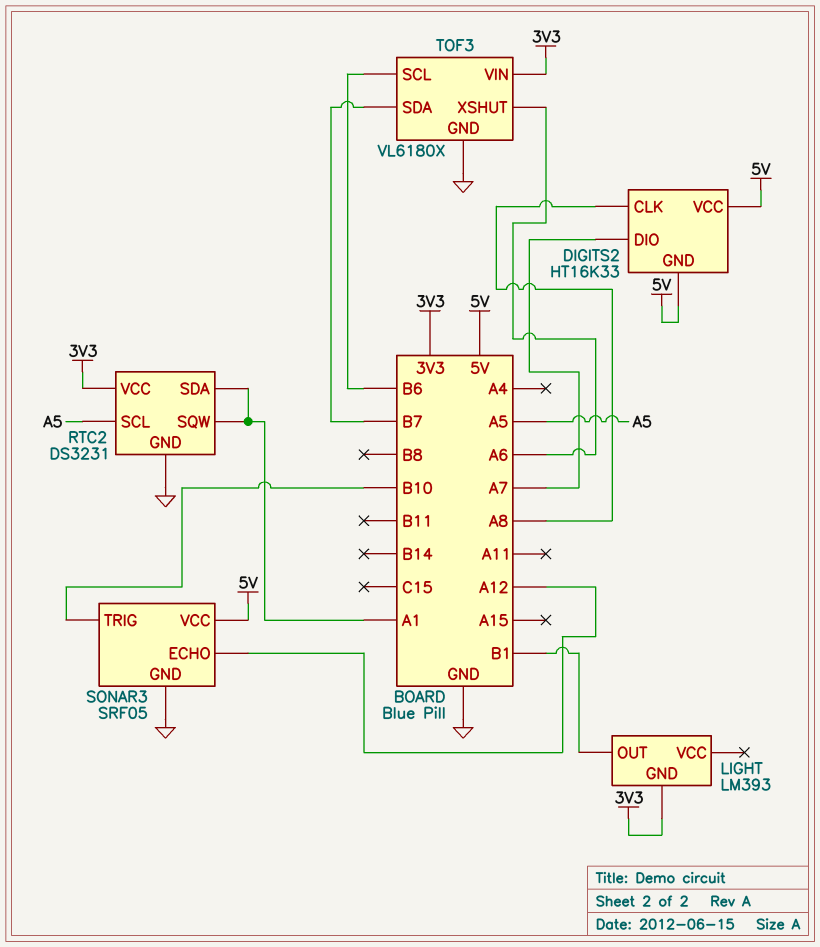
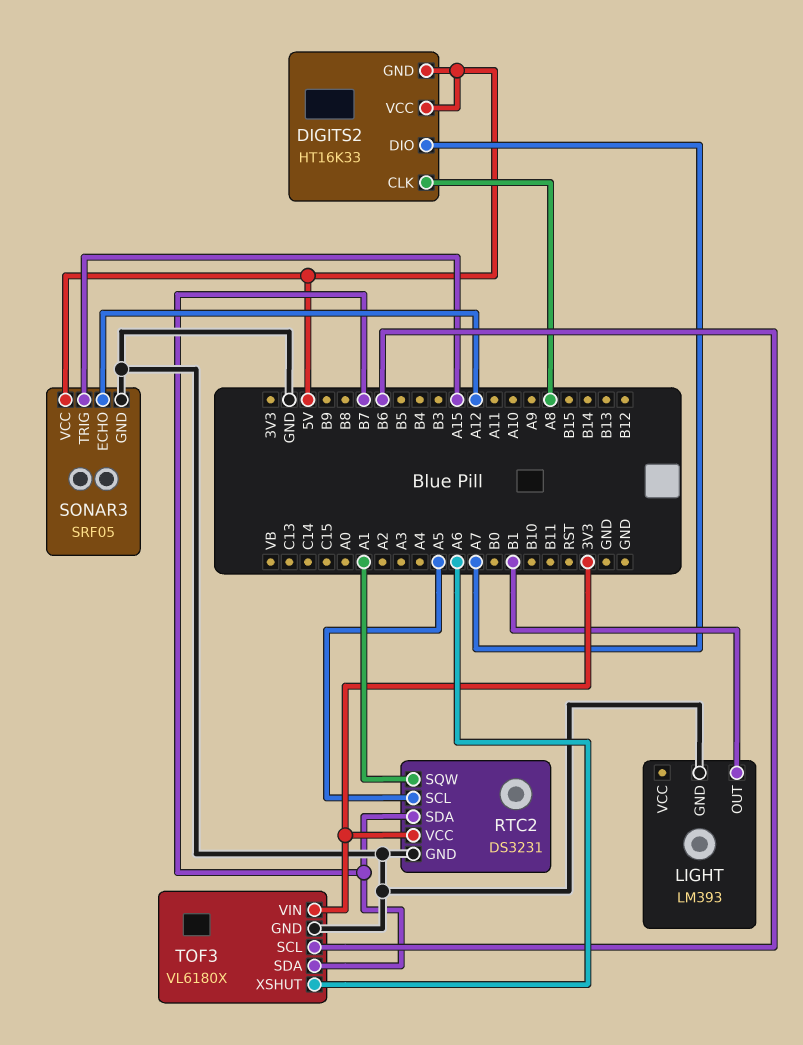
LIGHT pin GND: 3V3 -> GND
RTC2 pin SDA: A1 -> B7
SONAR3 pin TRIG: B10 -> A15

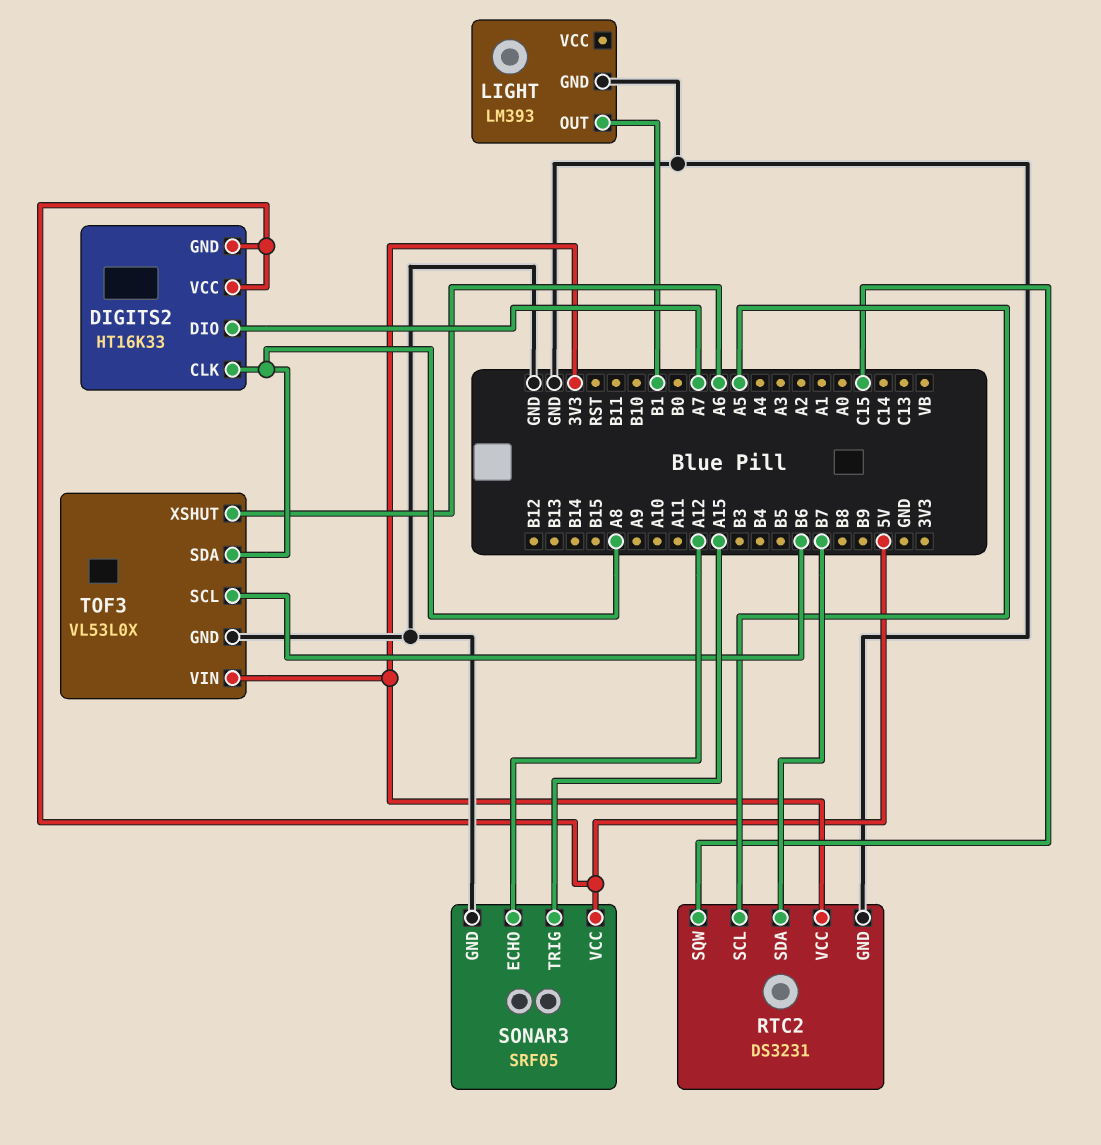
RTC2 pin SQW: A1 -> C15
TOF3: VL6180X -> VL53L0X
TOF3 pin SDA: B7 -> A8

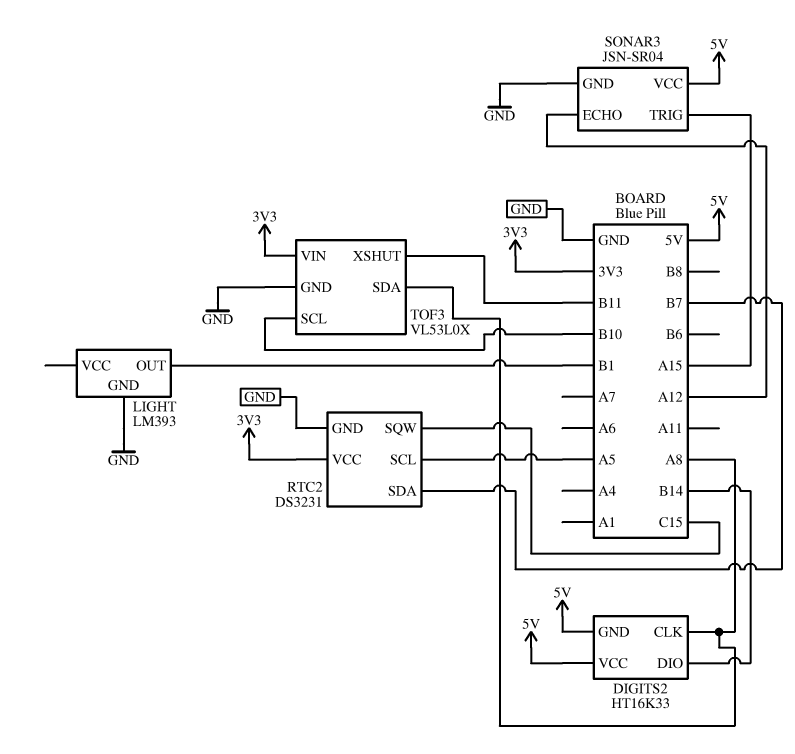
DIGITS2 pin DIO: A7 -> B14
SONAR3: SRF05 -> JSN-SR04
TOF3 pin SCL: B6 -> B10
TOF3 pin XSHUT: A6 -> B11

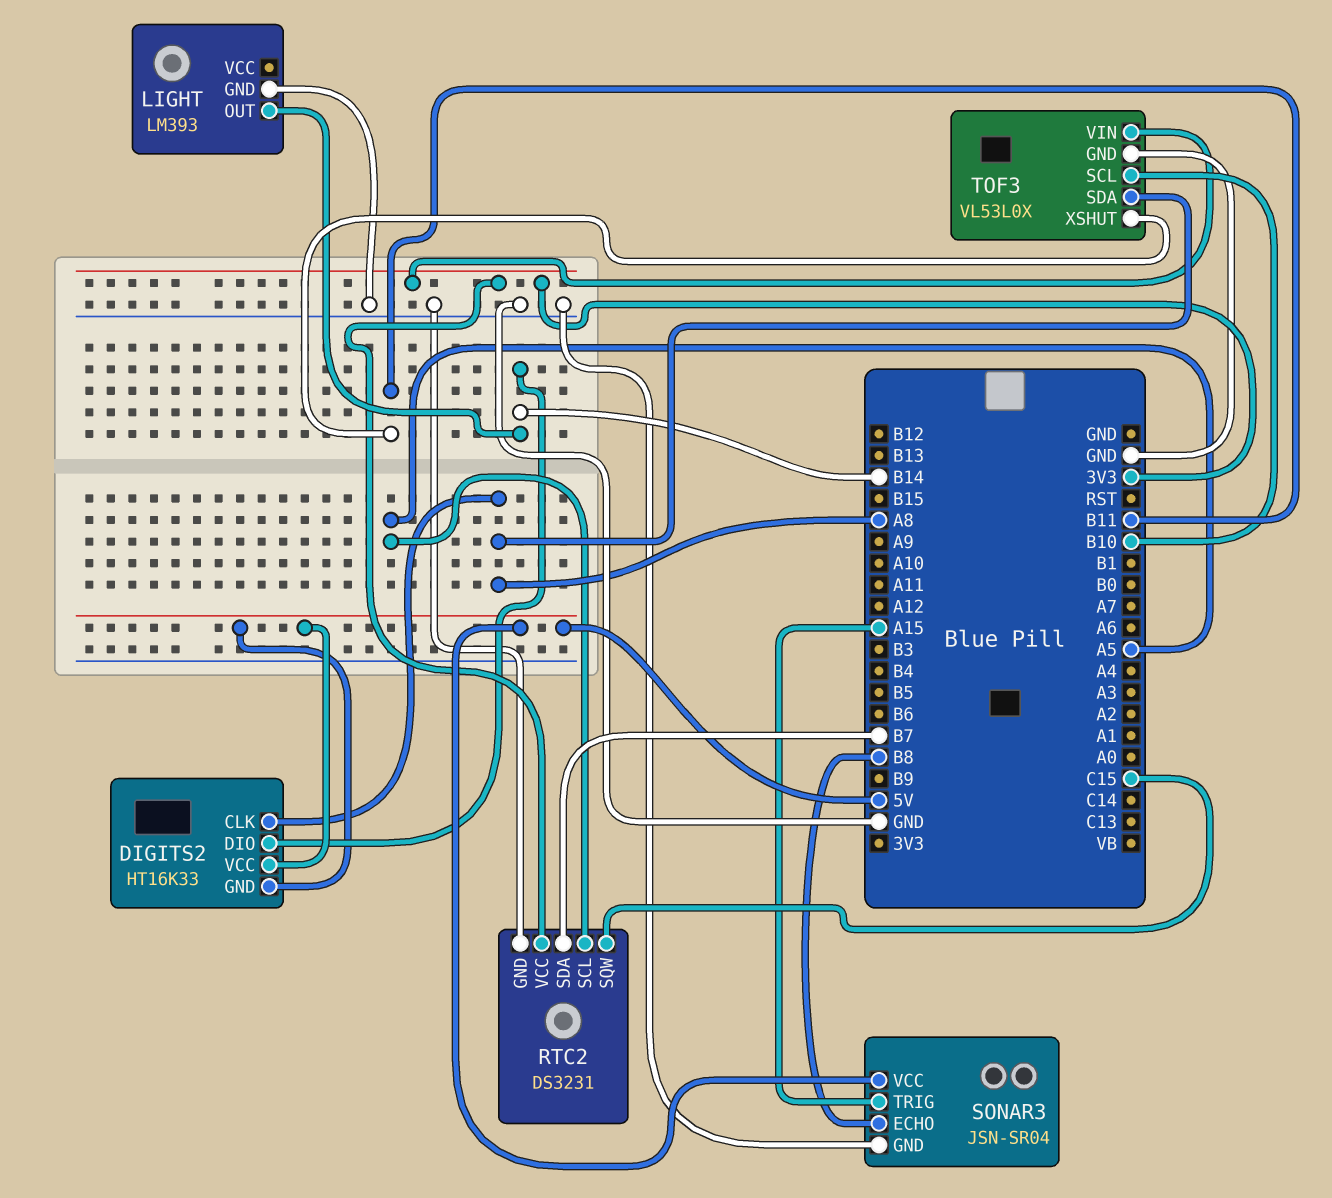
LIGHT pin OUT: B1 -> B14
SONAR3 pin ECHO: A12 -> B8

